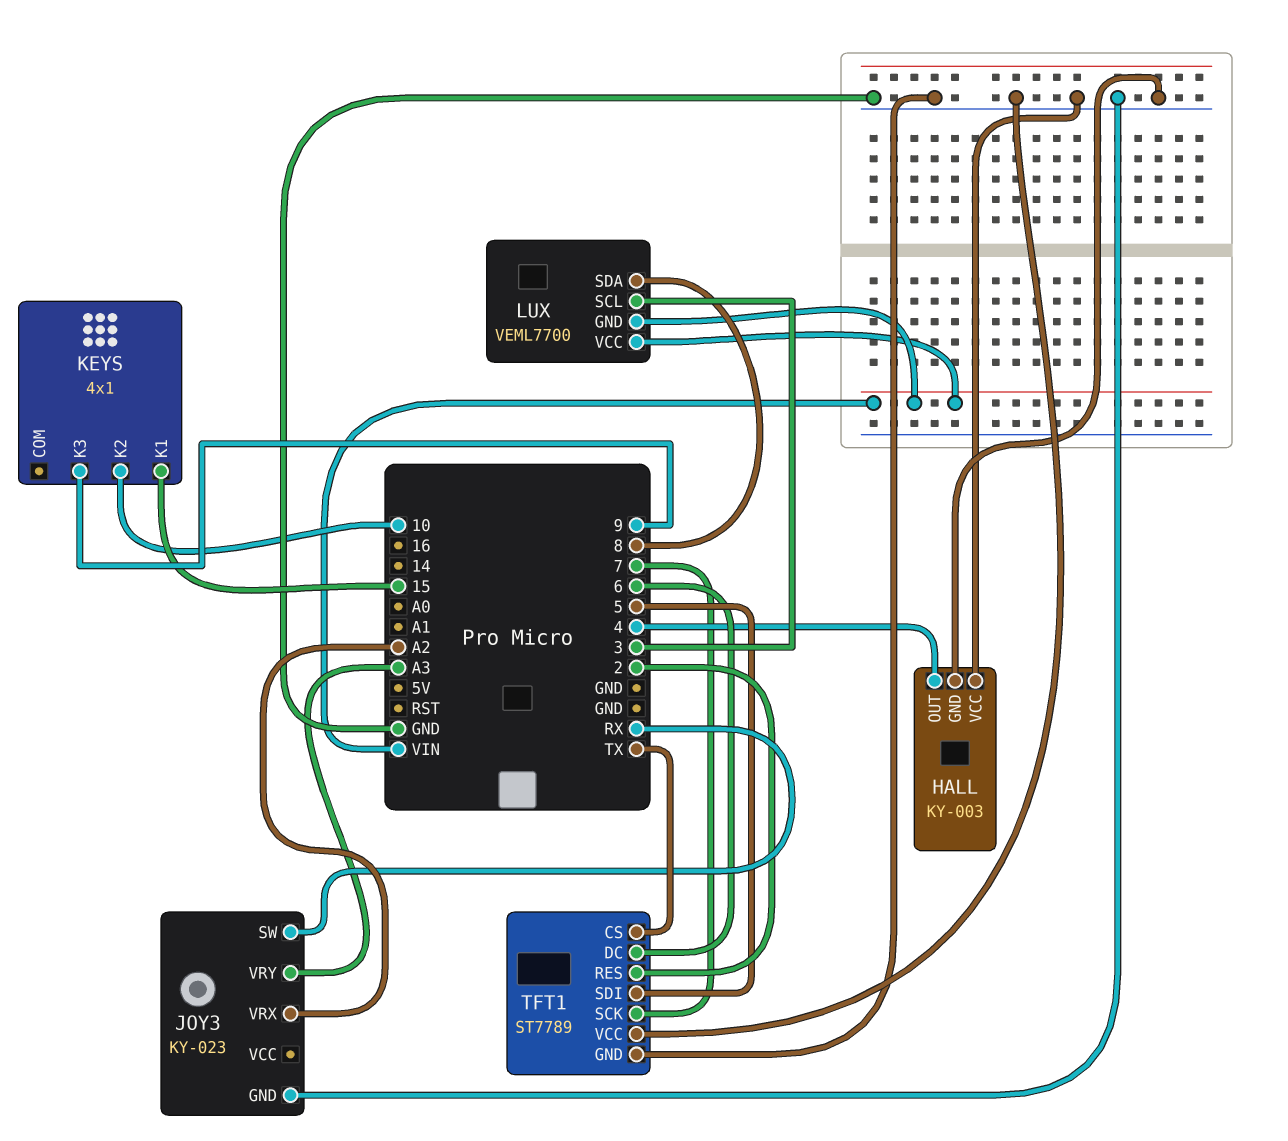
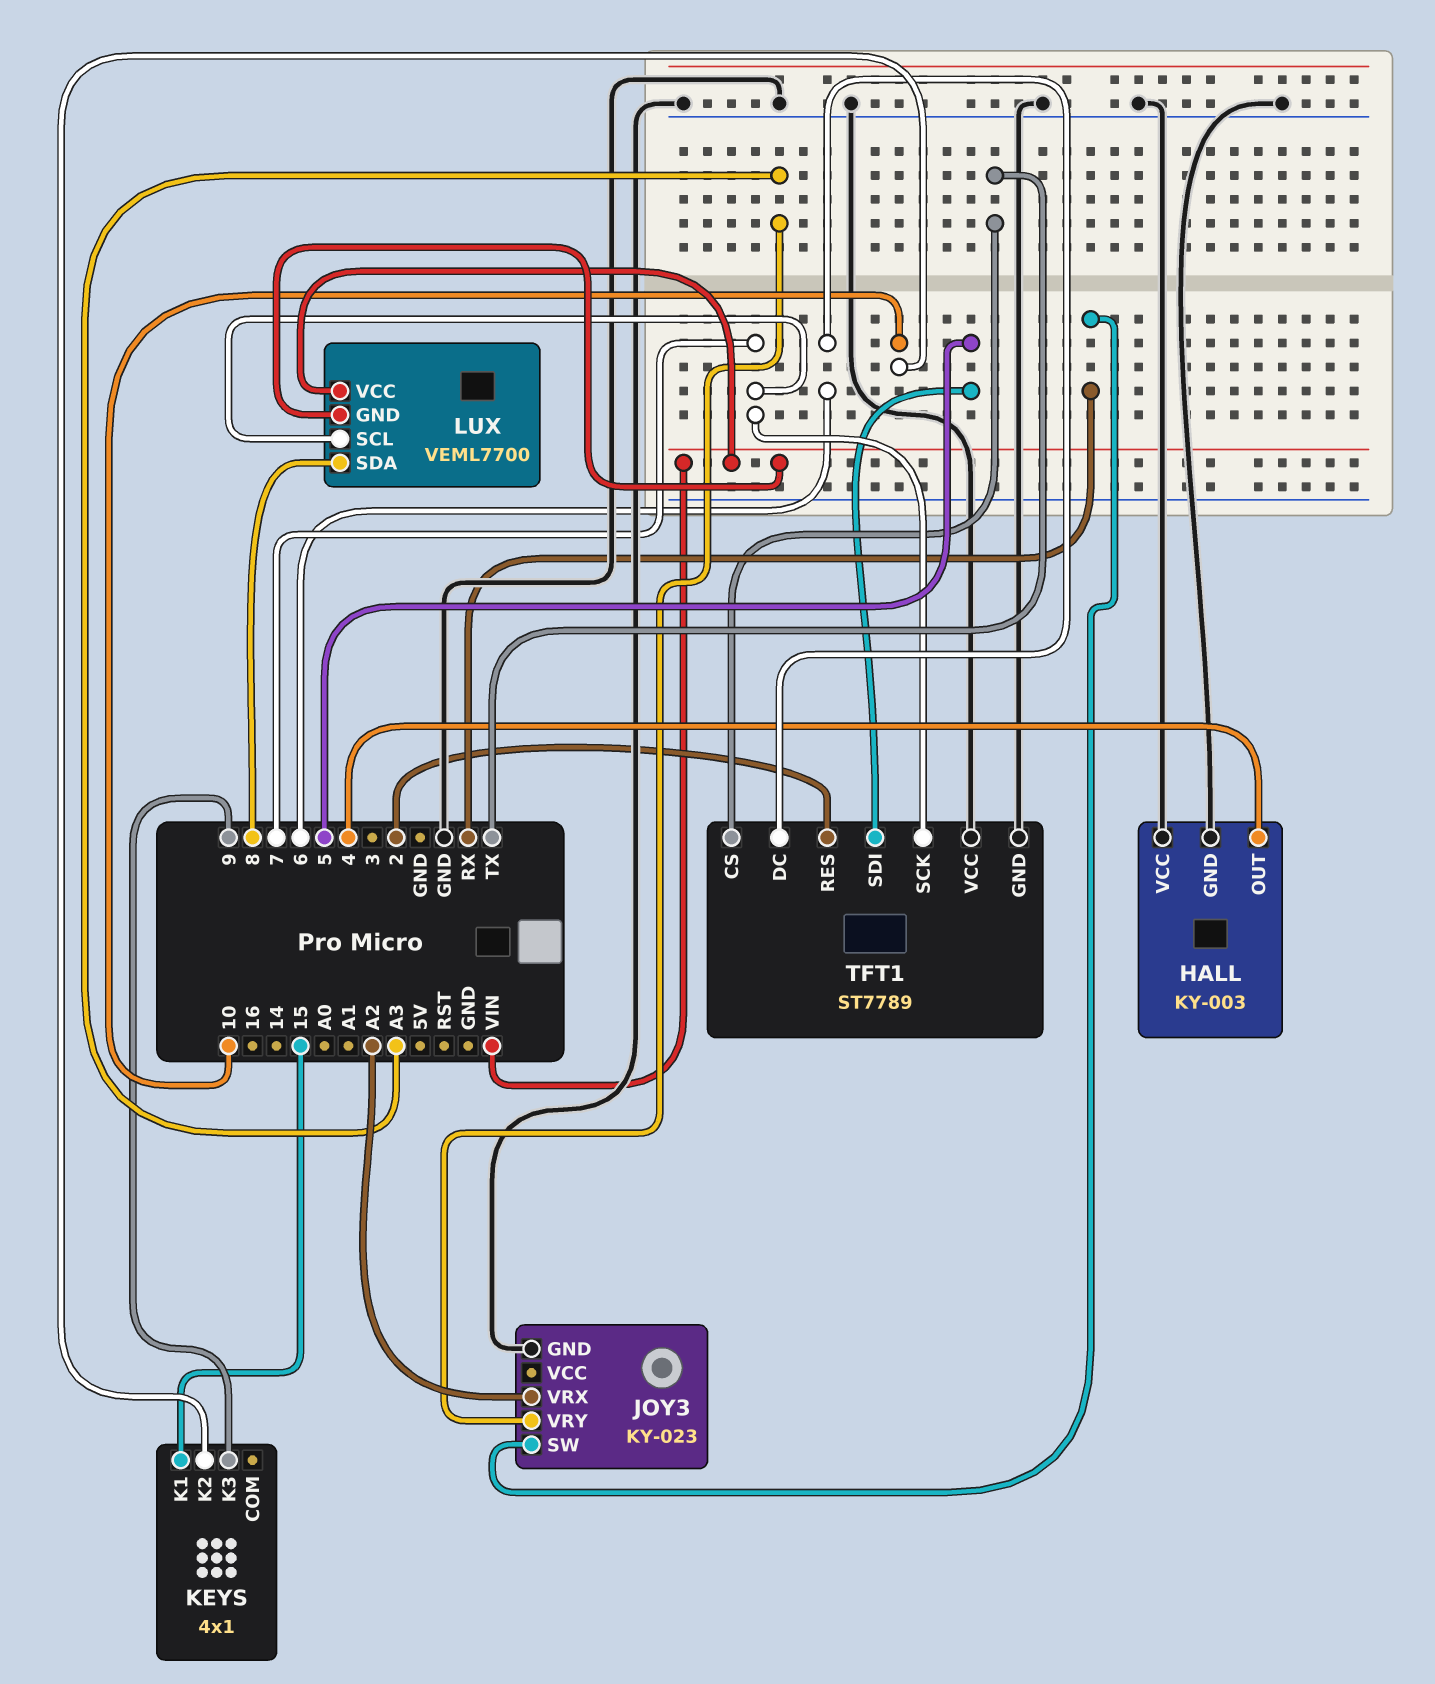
LUX pin SCL: 3 -> 7

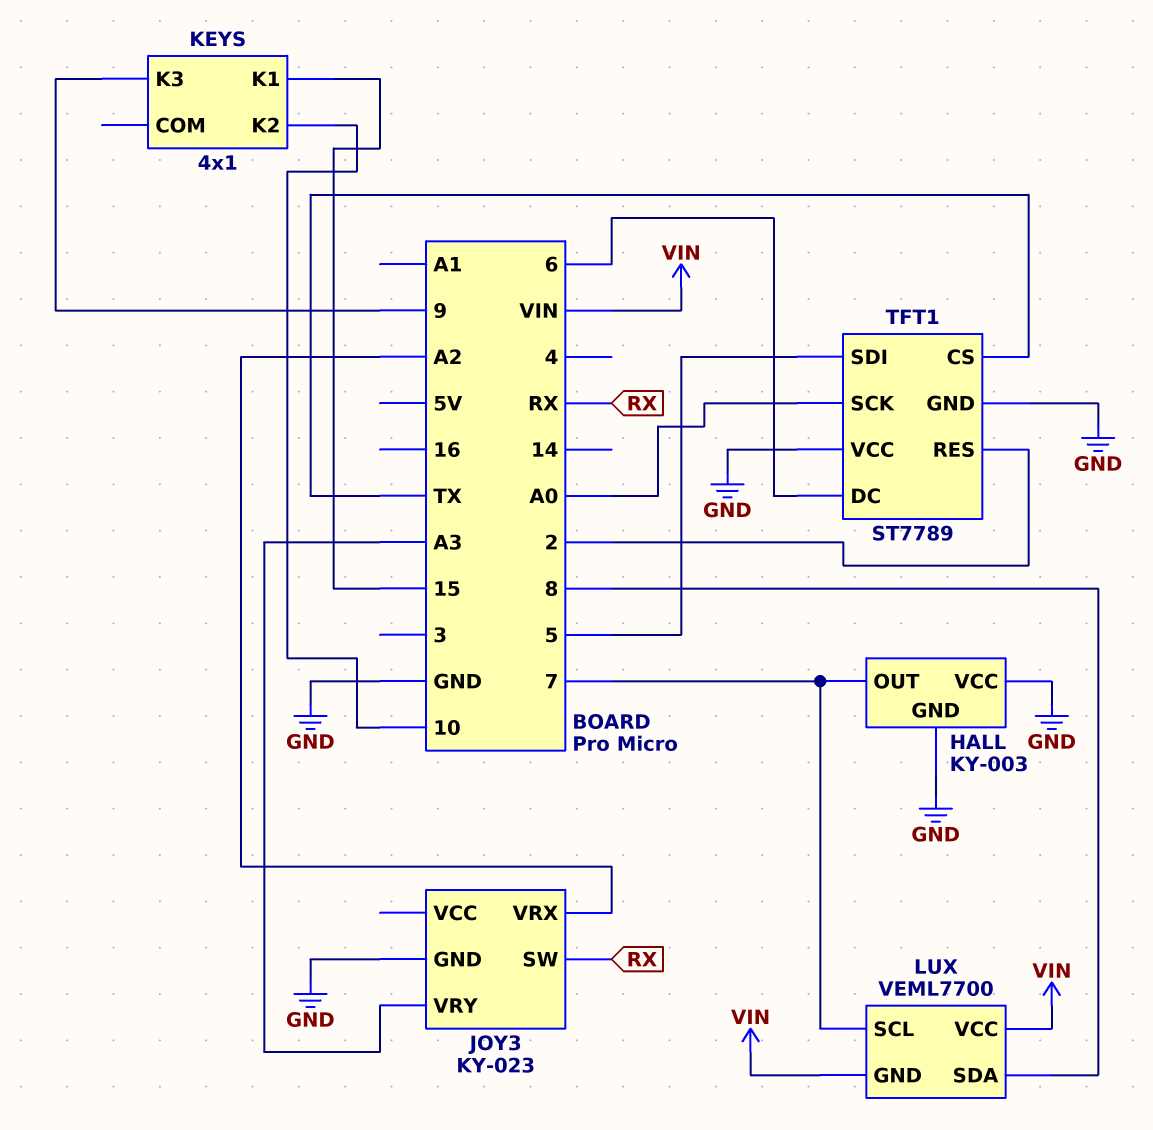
HALL pin OUT: 4 -> 7
TFT1 pin SCK: 7 -> A0

